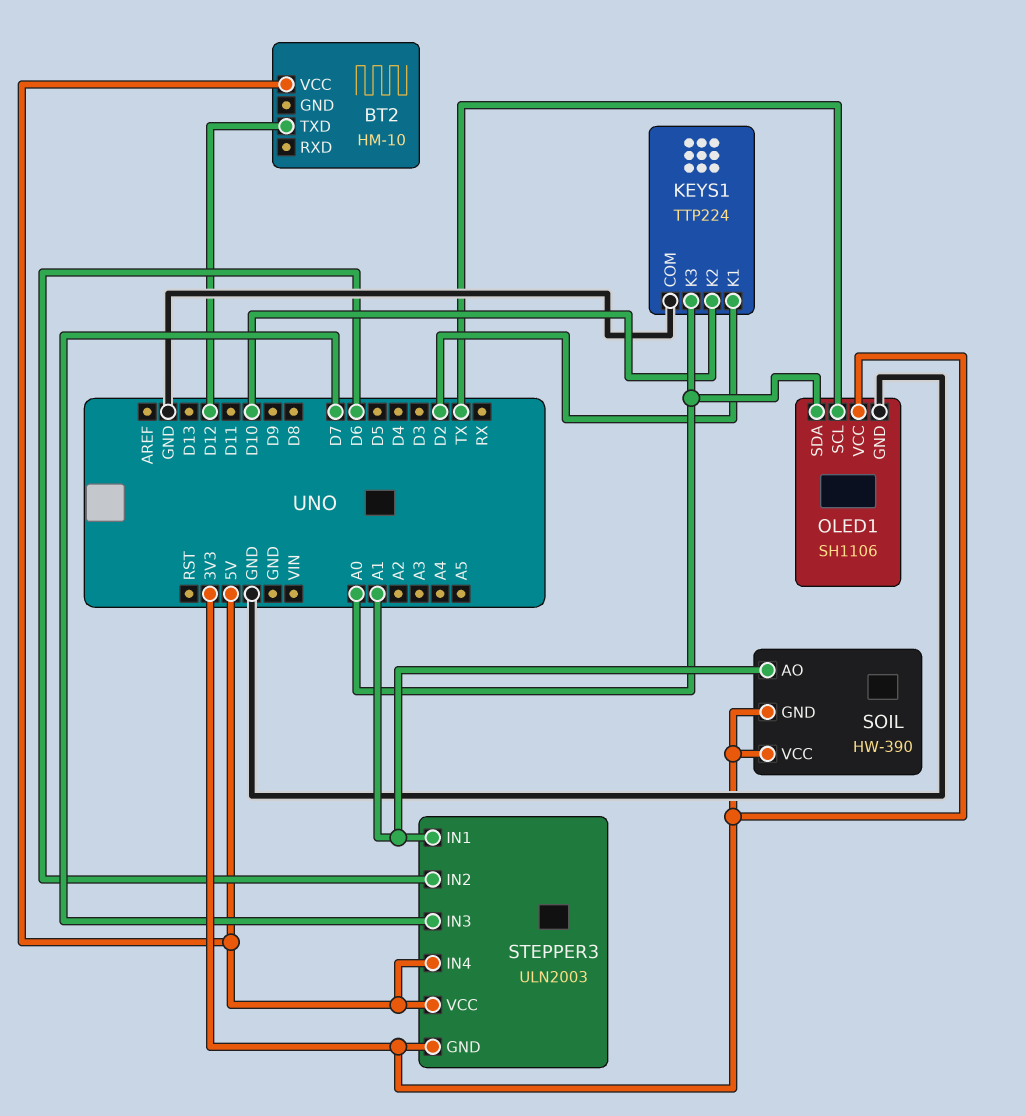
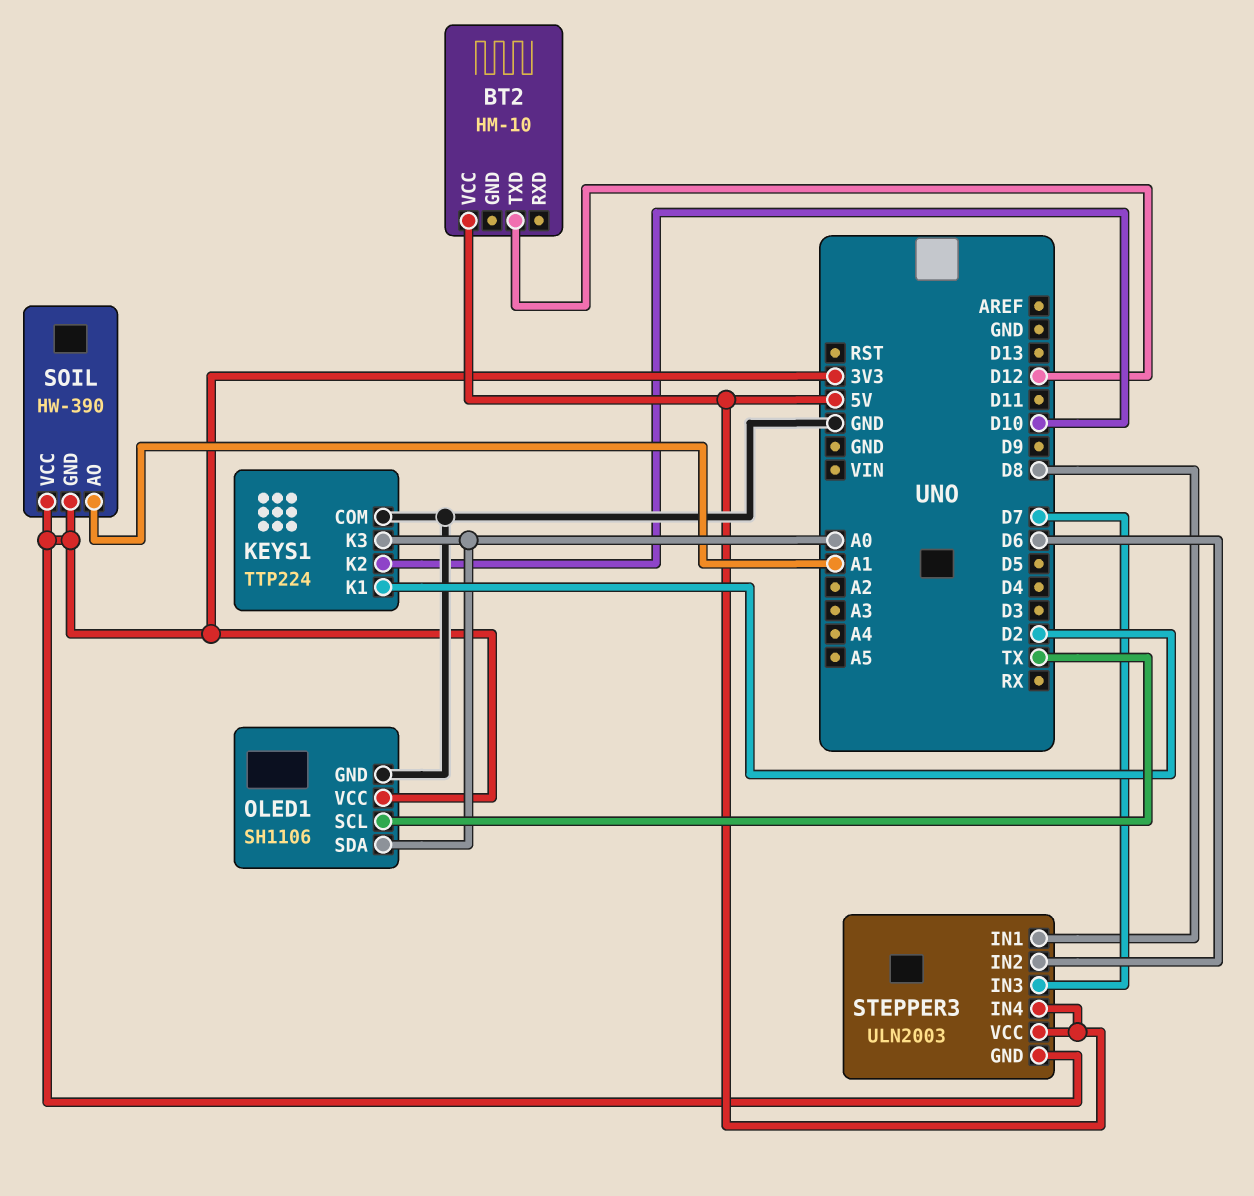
STEPPER3 pin IN1: A1 -> D8

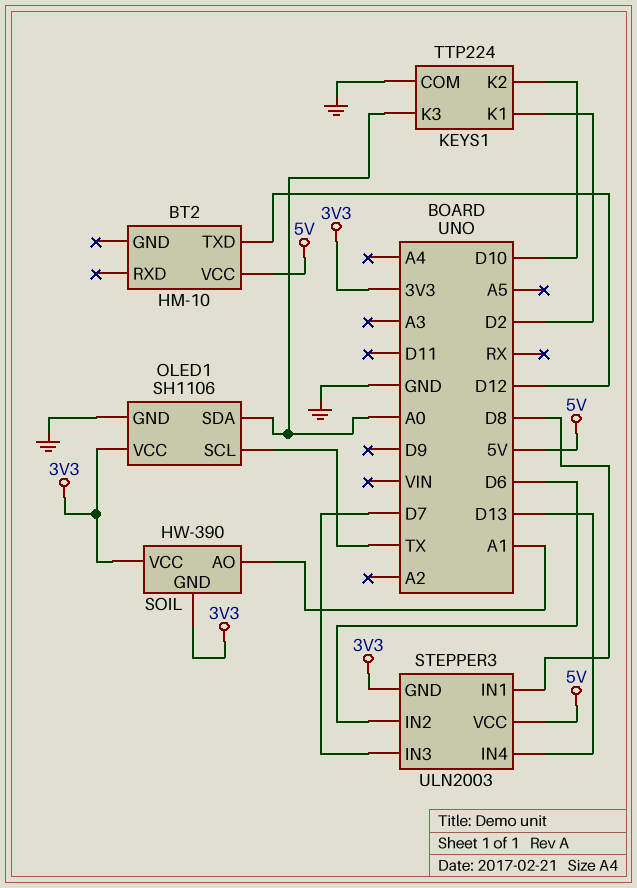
STEPPER3 pin IN4: 5V -> D13

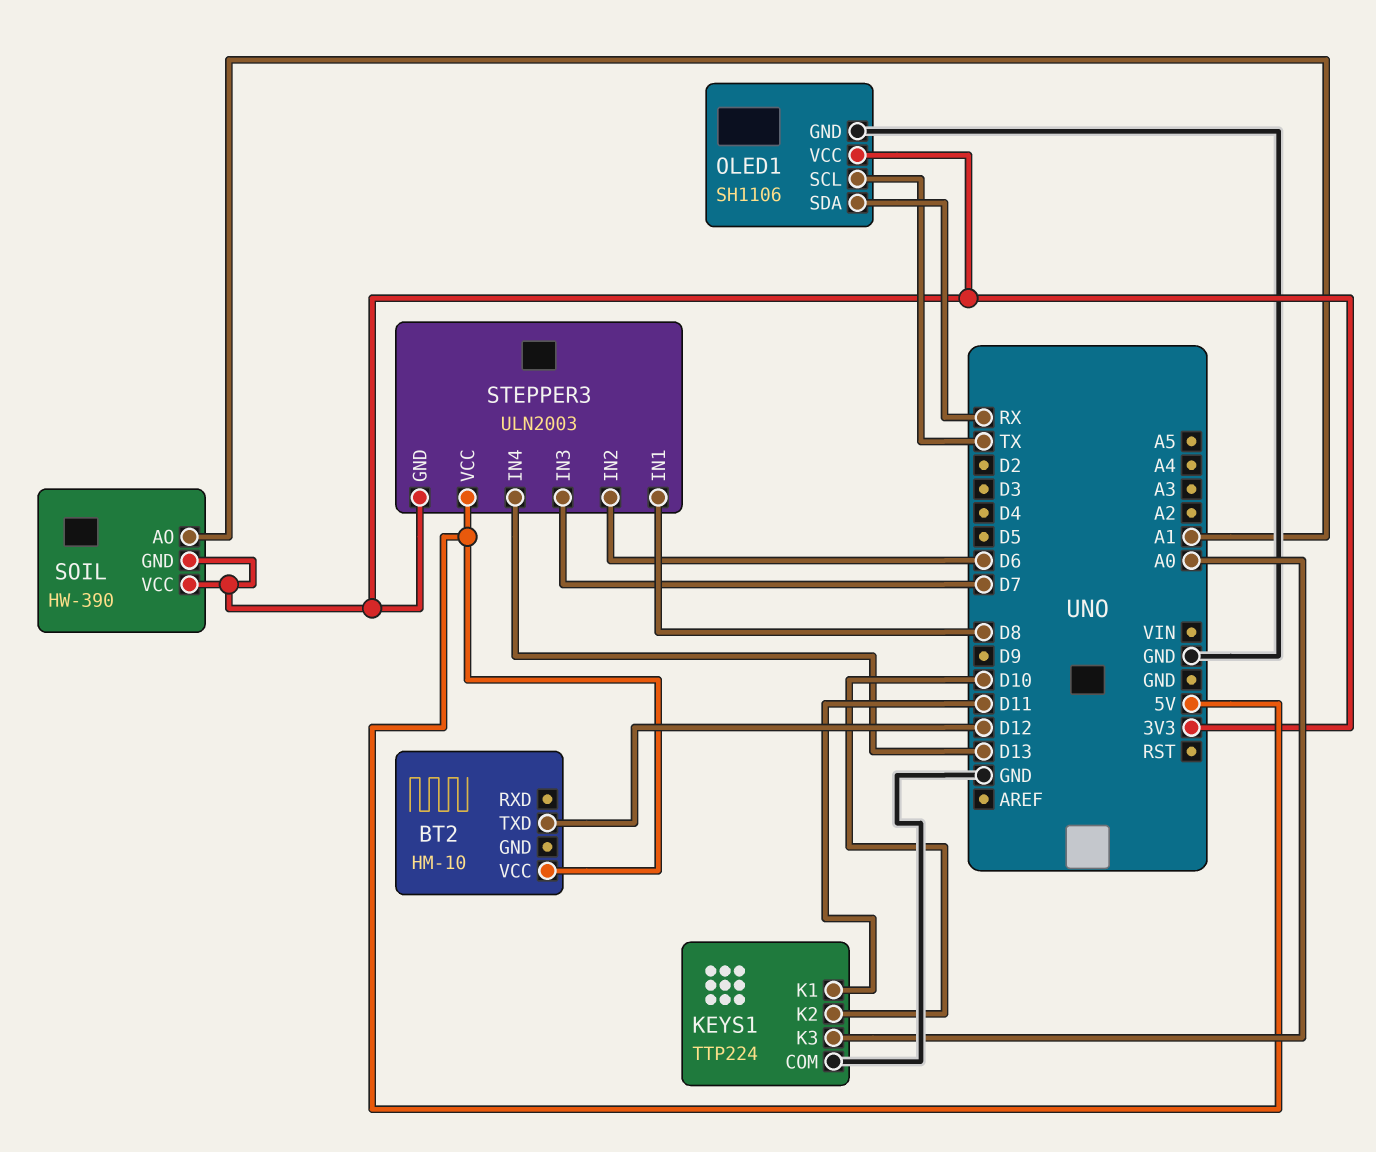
KEYS1 pin K1: D2 -> D11
OLED1 pin SDA: A0 -> RX

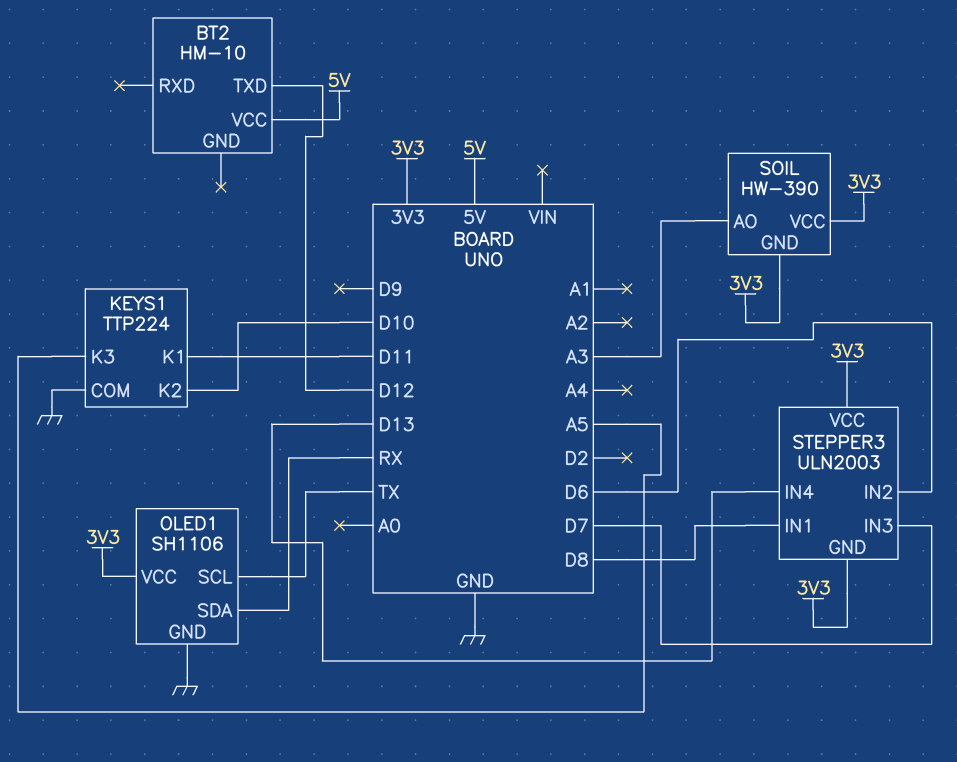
KEYS1 pin K3: A0 -> A5
SOIL pin AO: A1 -> A3
STEPPER3 pin VCC: 5V -> 3V3

